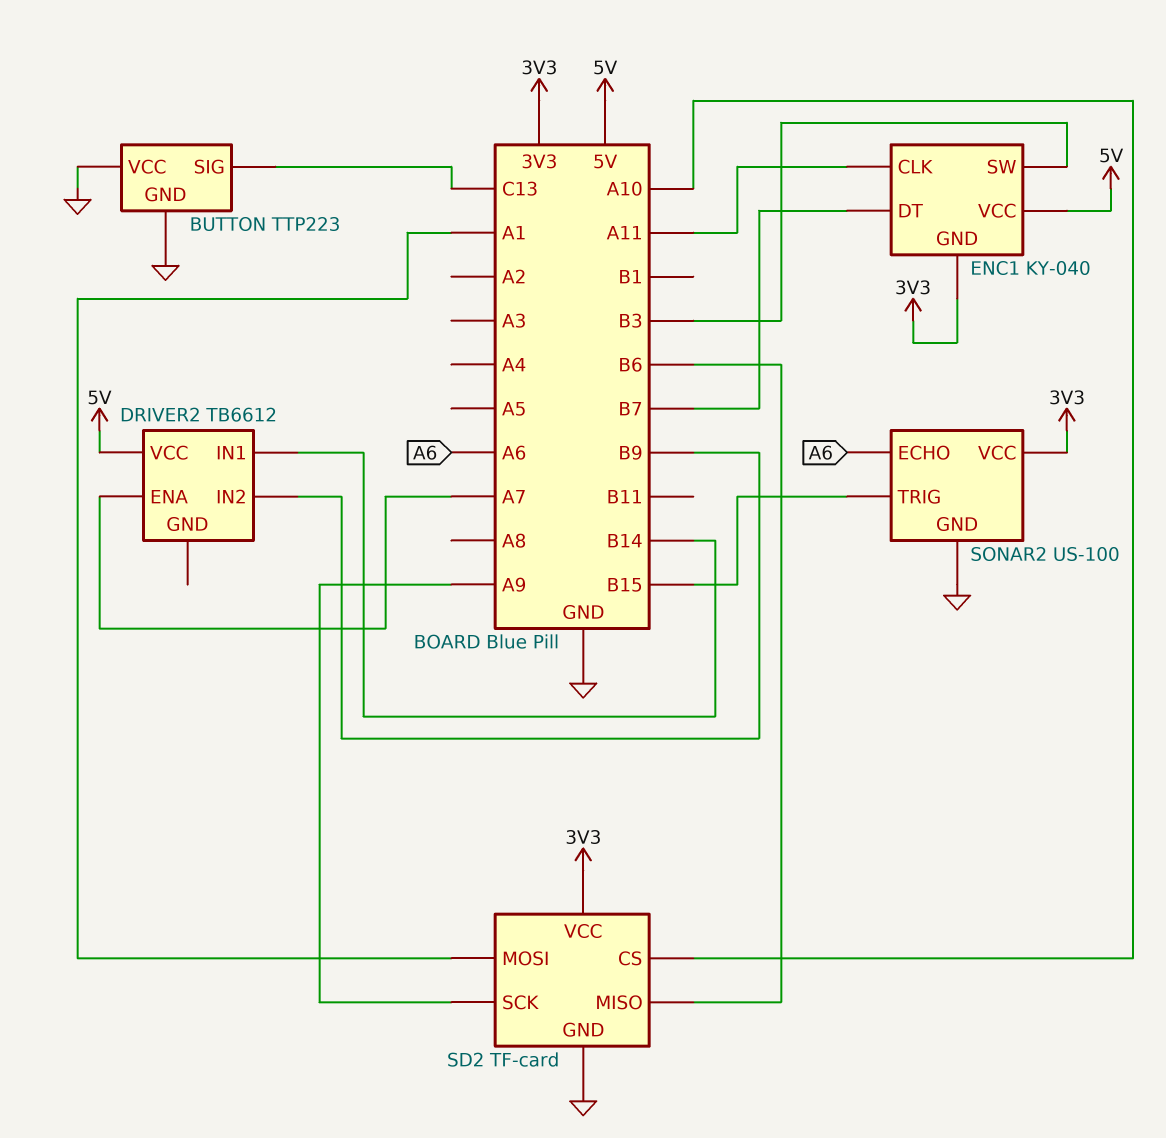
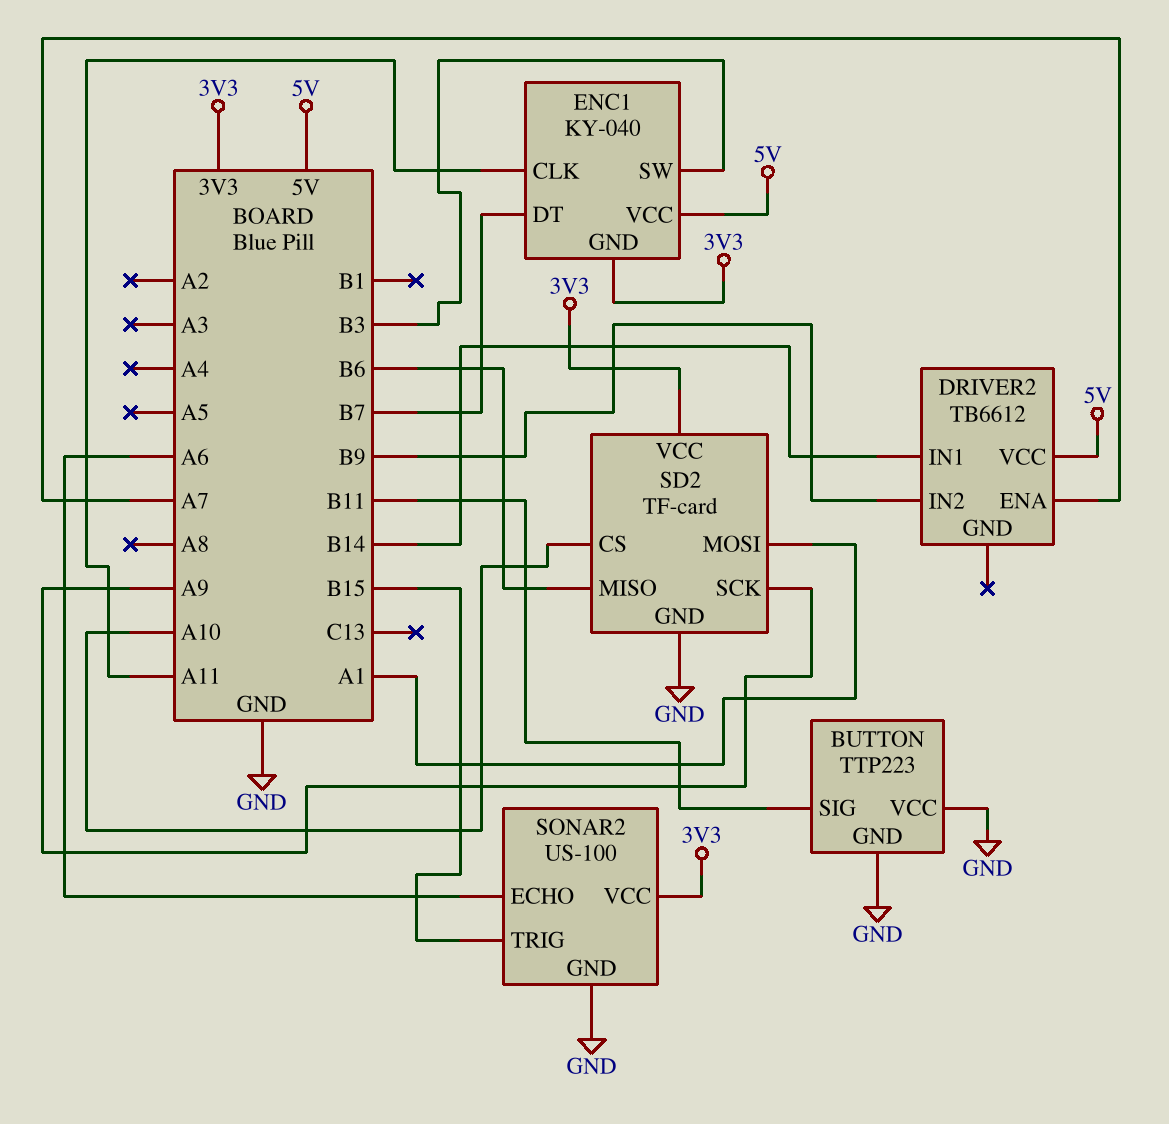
BUTTON pin SIG: C13 -> B11

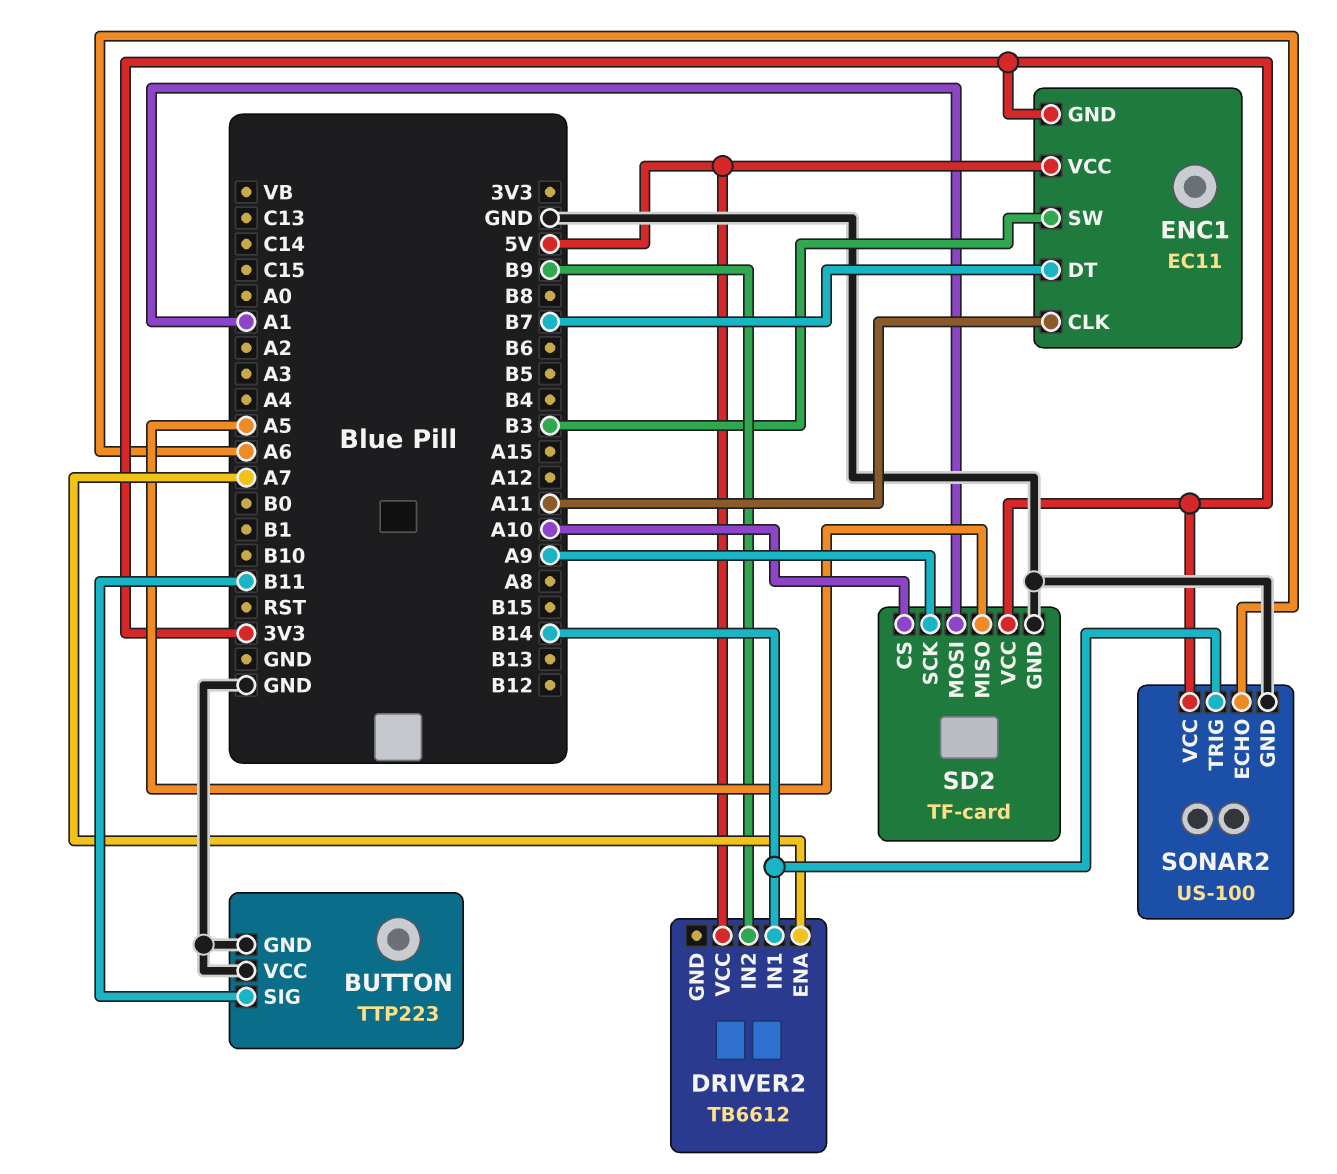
ENC1: KY-040 -> EC11
SD2 pin MISO: B6 -> A5
SONAR2 pin TRIG: B15 -> B14

